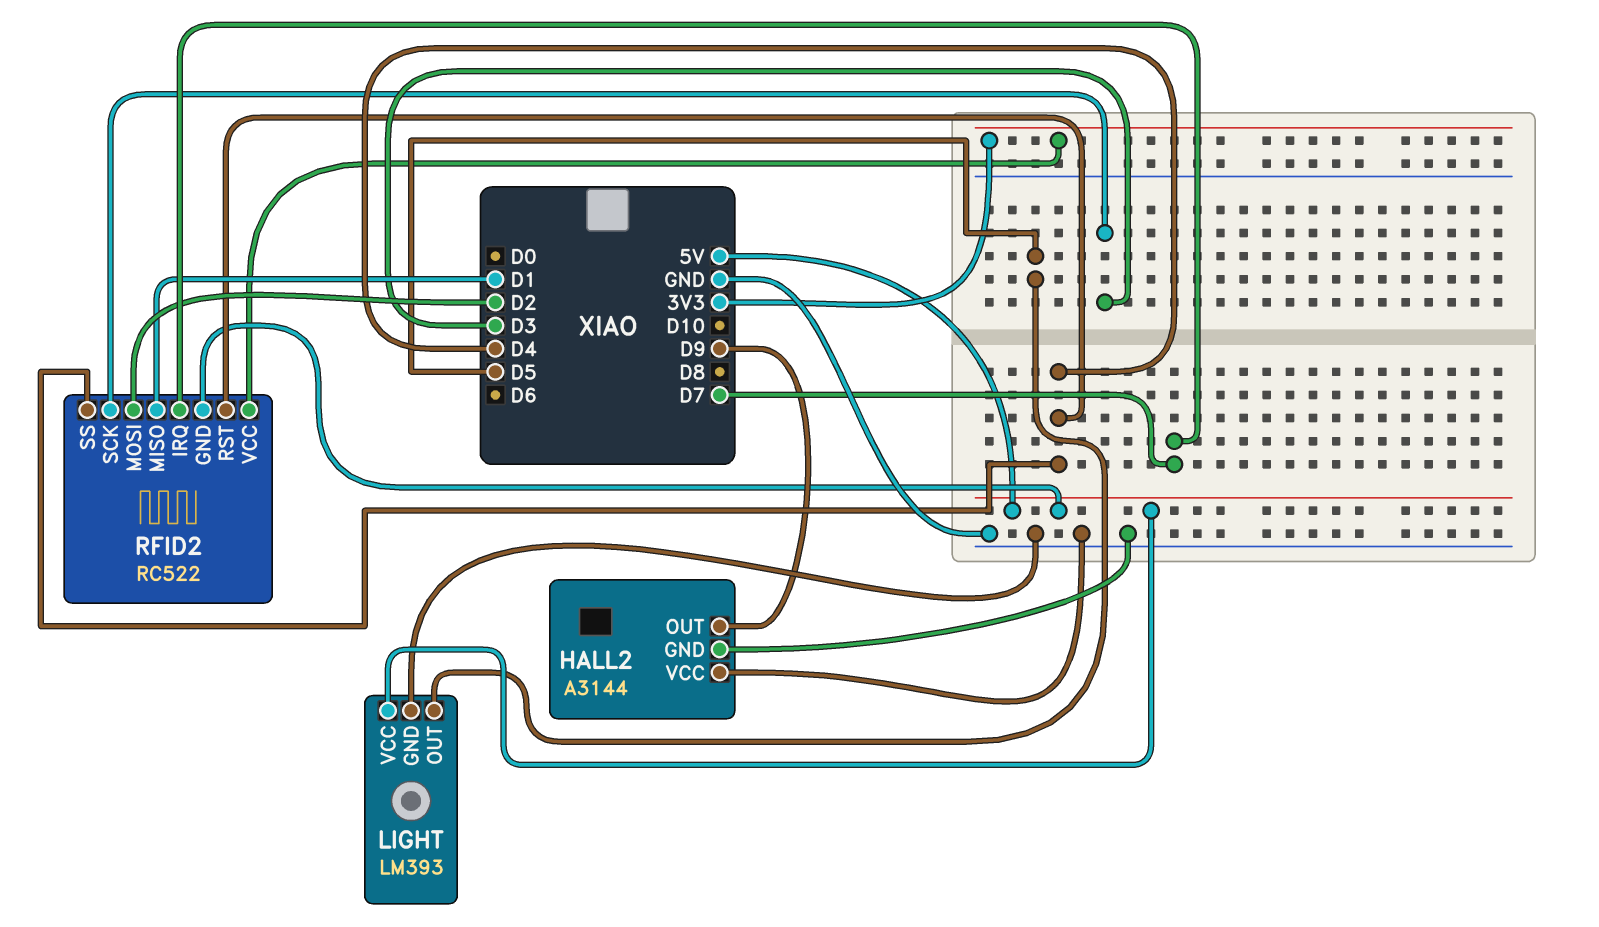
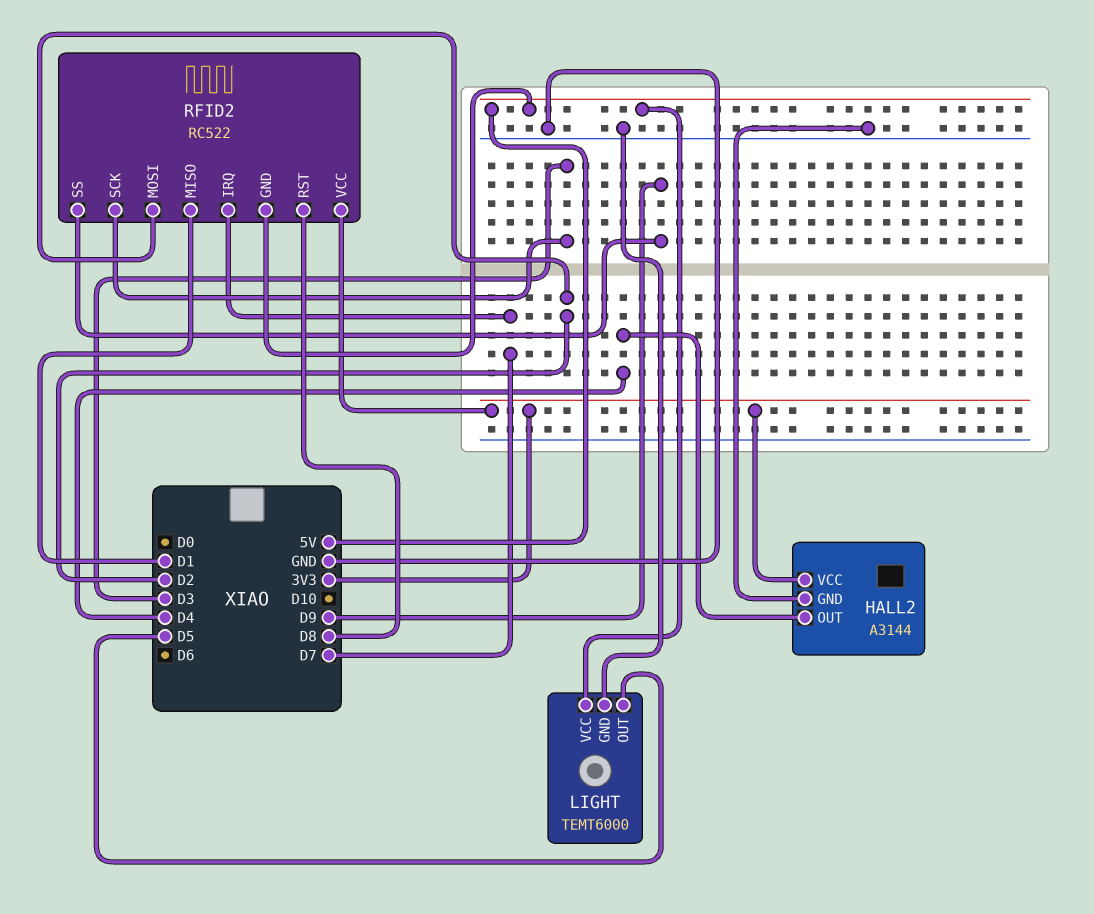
HALL2 pin OUT: D9 -> D4
HALL2 pin VCC: GND -> 3V3
LIGHT: LM393 -> TEMT6000
RFID2 pin RST: D4 -> D8
RFID2 pin SS: D4 -> D9

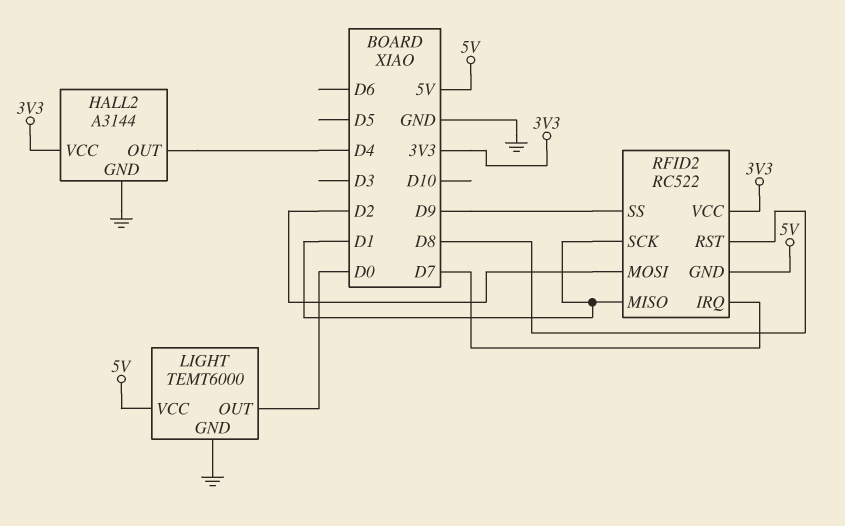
LIGHT pin OUT: D5 -> D0
RFID2 pin SCK: D3 -> D1

